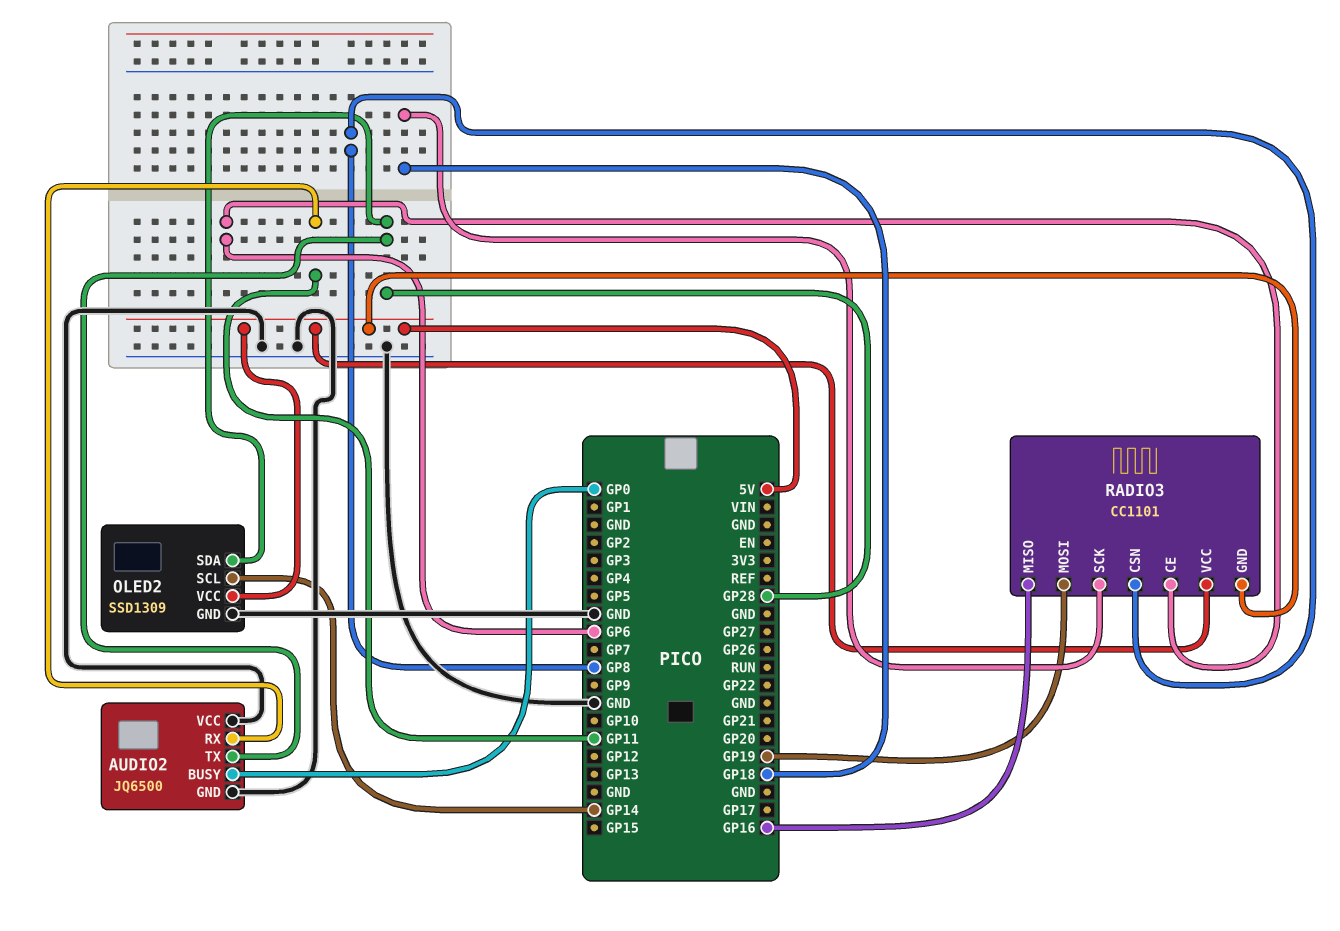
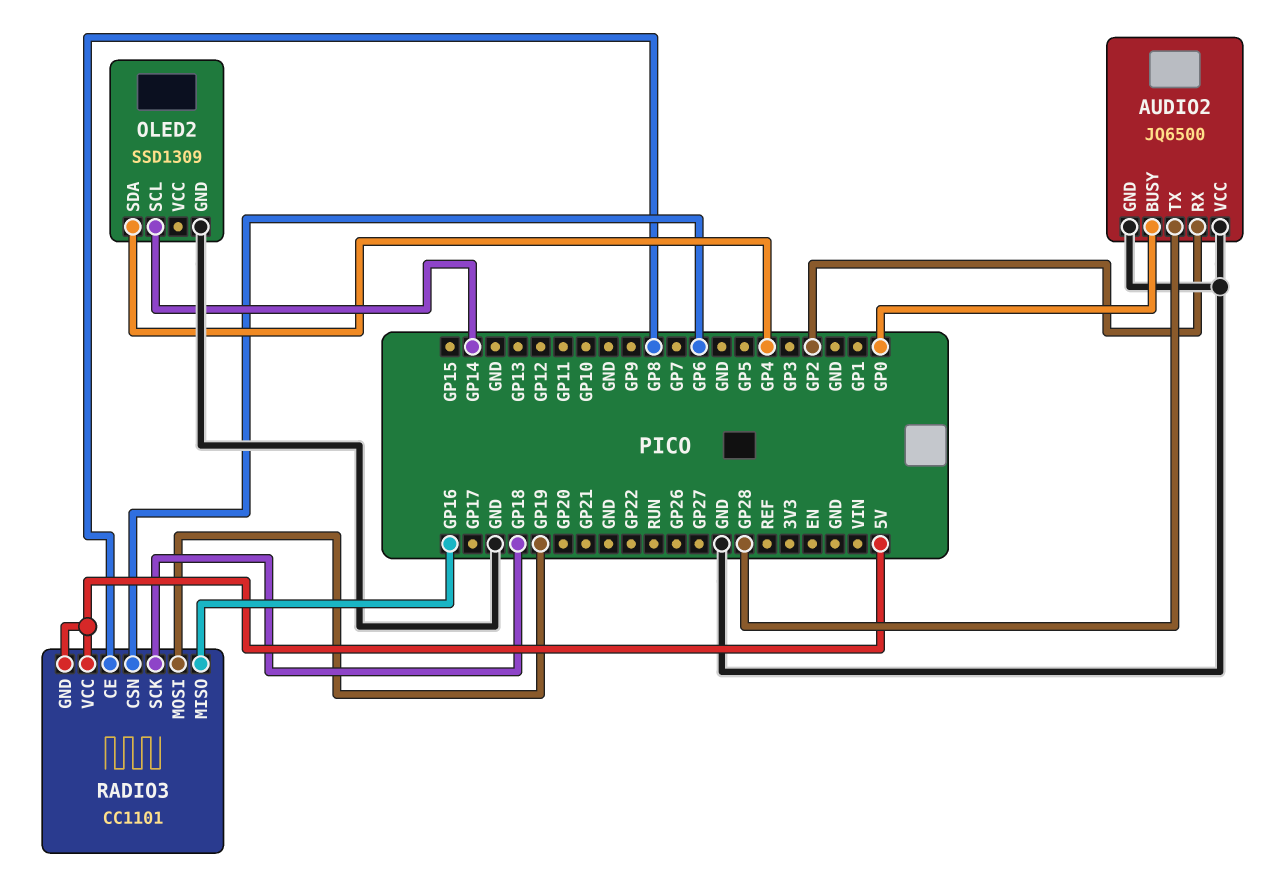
AUDIO2 pin RX: GP11 -> GP2
OLED2 pin SDA: GP28 -> GP4
OLED2 pin VCC: 5V -> none
RADIO3 pin CE: GP6 -> GP8
RADIO3 pin CSN: GP8 -> GP6

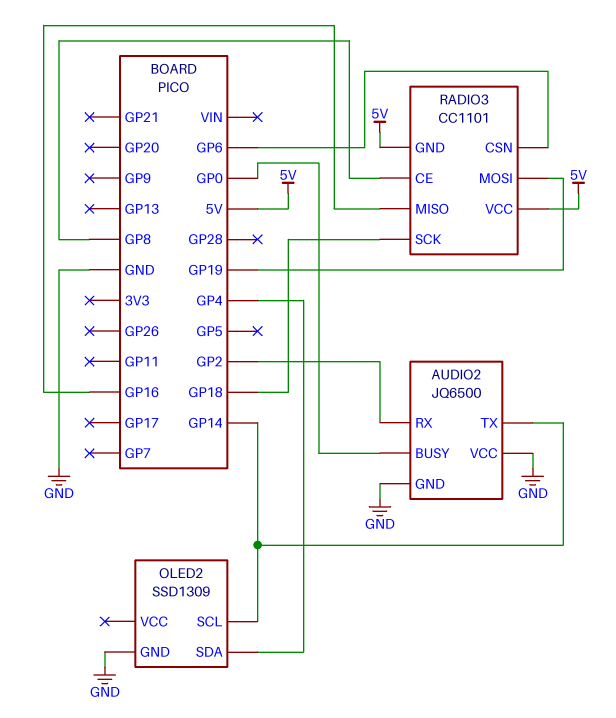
AUDIO2 pin TX: GP28 -> GP14

